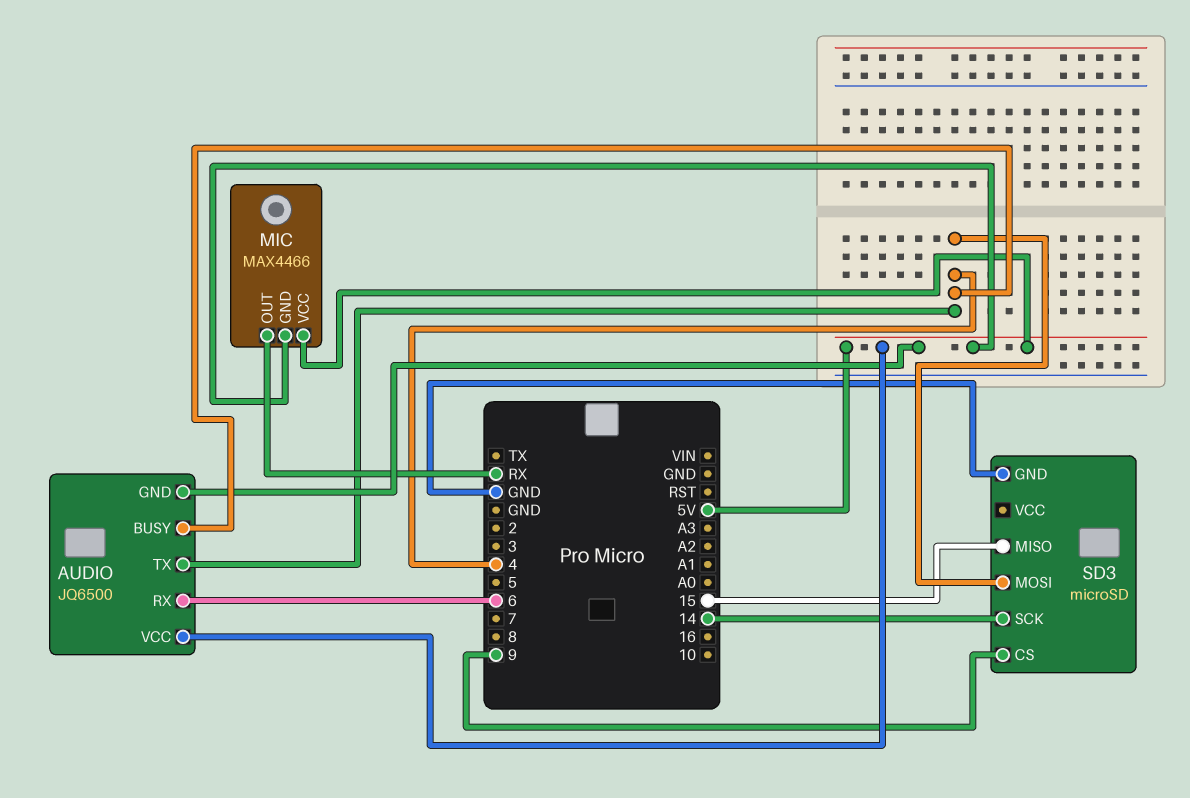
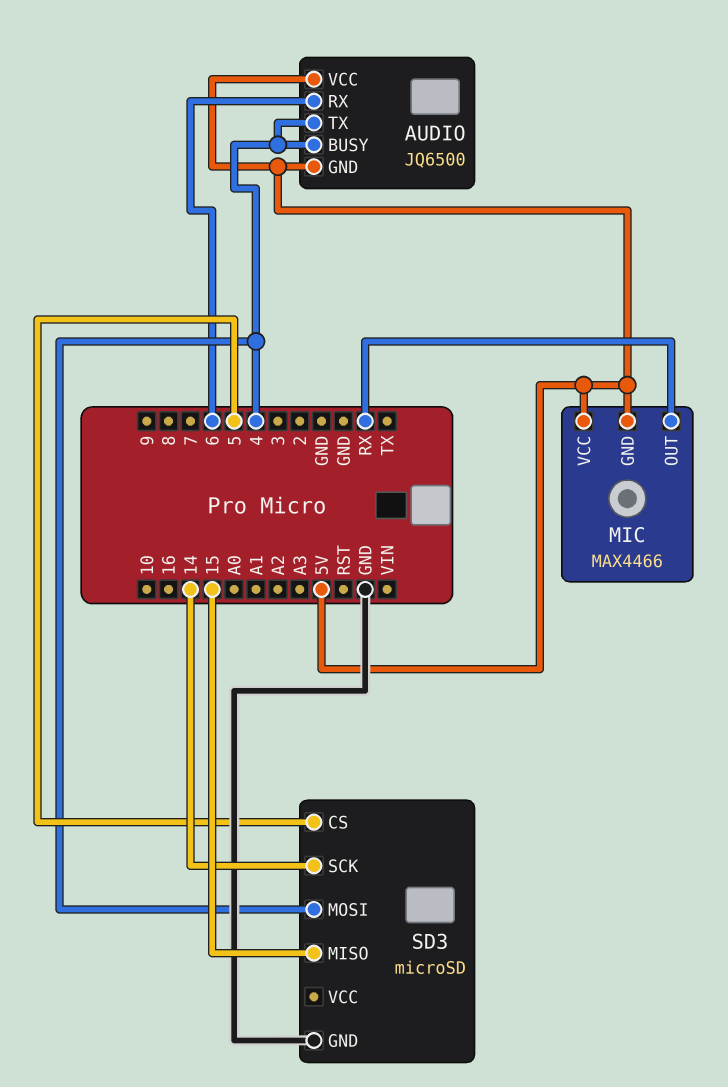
SD3 pin CS: 9 -> 5

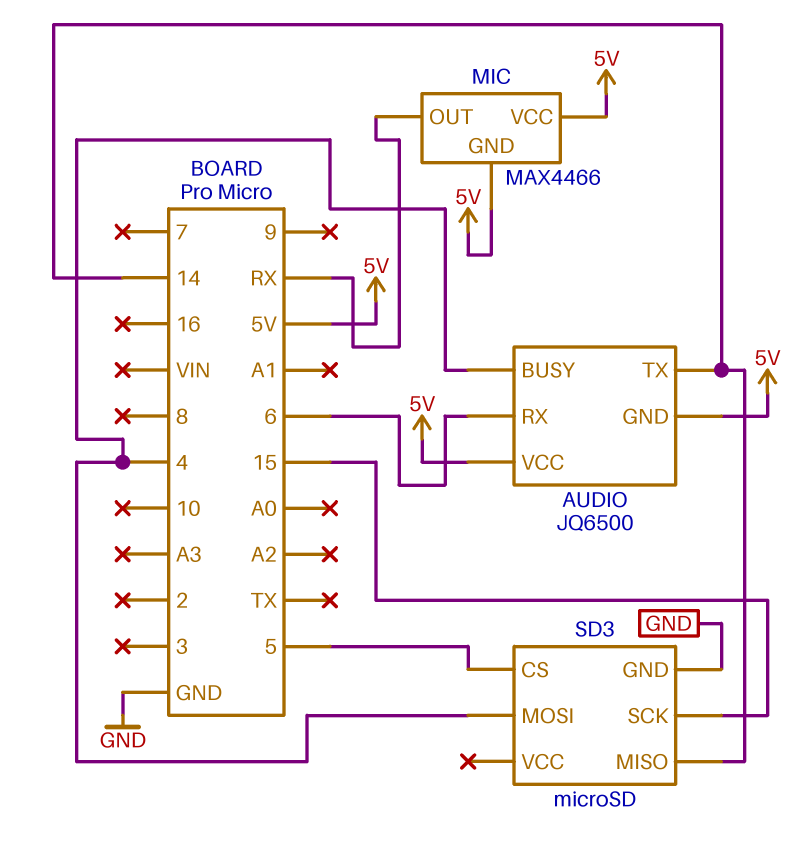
AUDIO pin TX: 4 -> 14
SD3 pin MISO: 15 -> 14
SD3 pin SCK: 14 -> 15

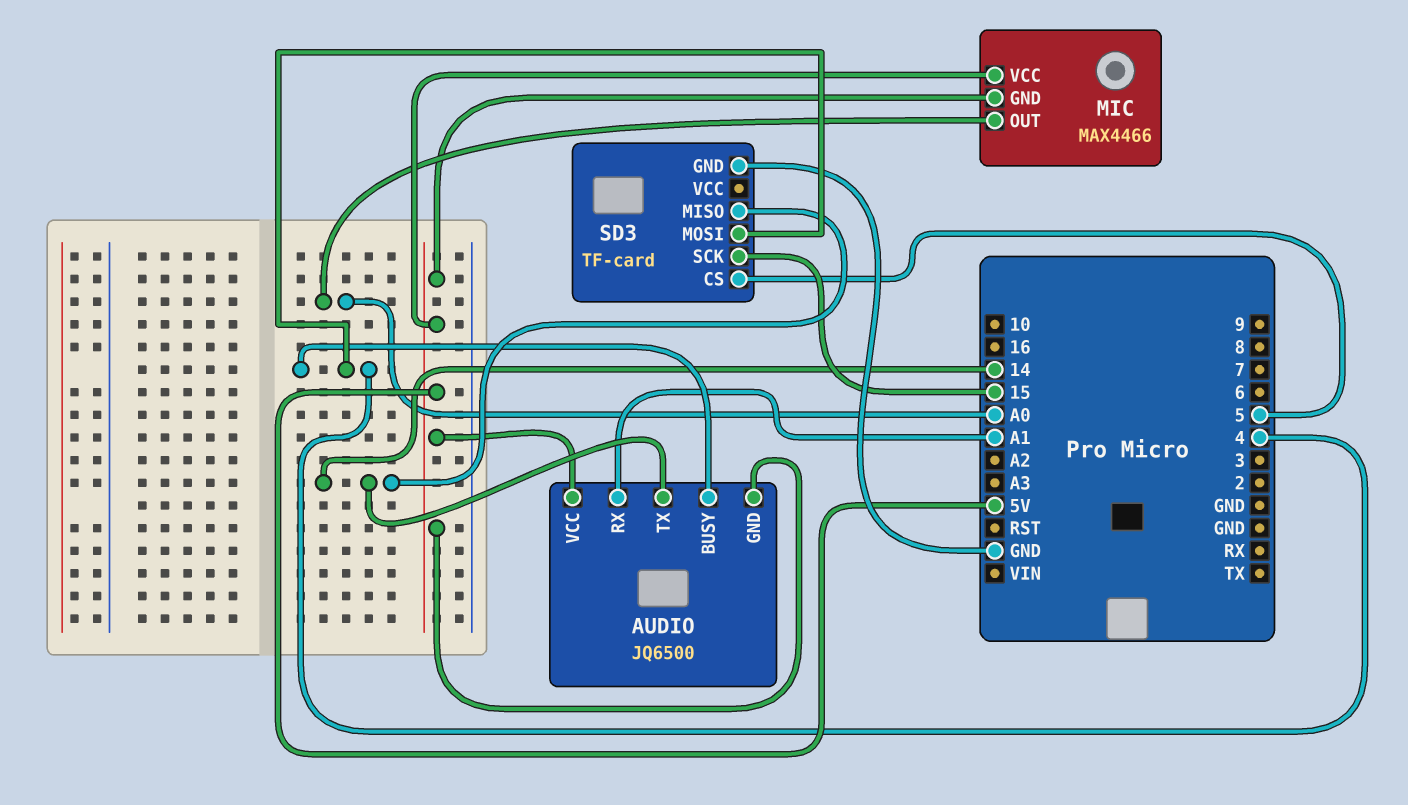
AUDIO pin RX: 6 -> A1
MIC pin OUT: RX -> A0
SD3: microSD -> TF-card

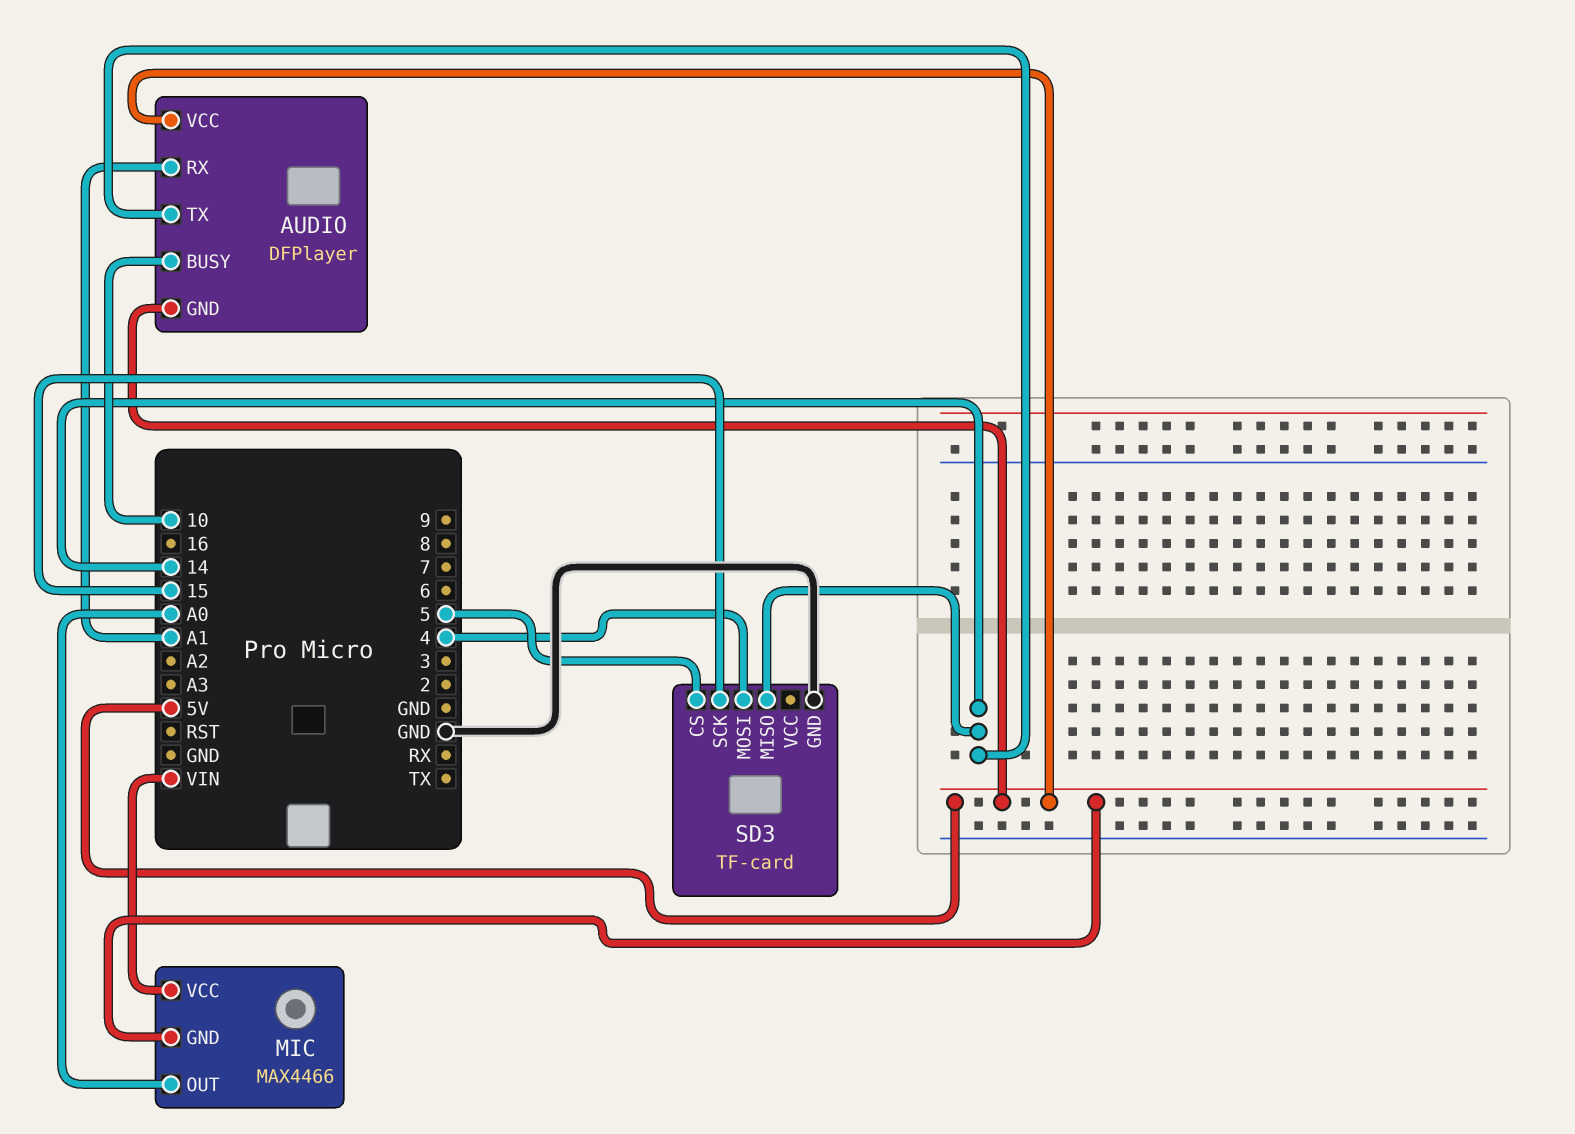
AUDIO: JQ6500 -> DFPlayer
AUDIO pin BUSY: 4 -> 10
MIC pin VCC: 5V -> VIN

